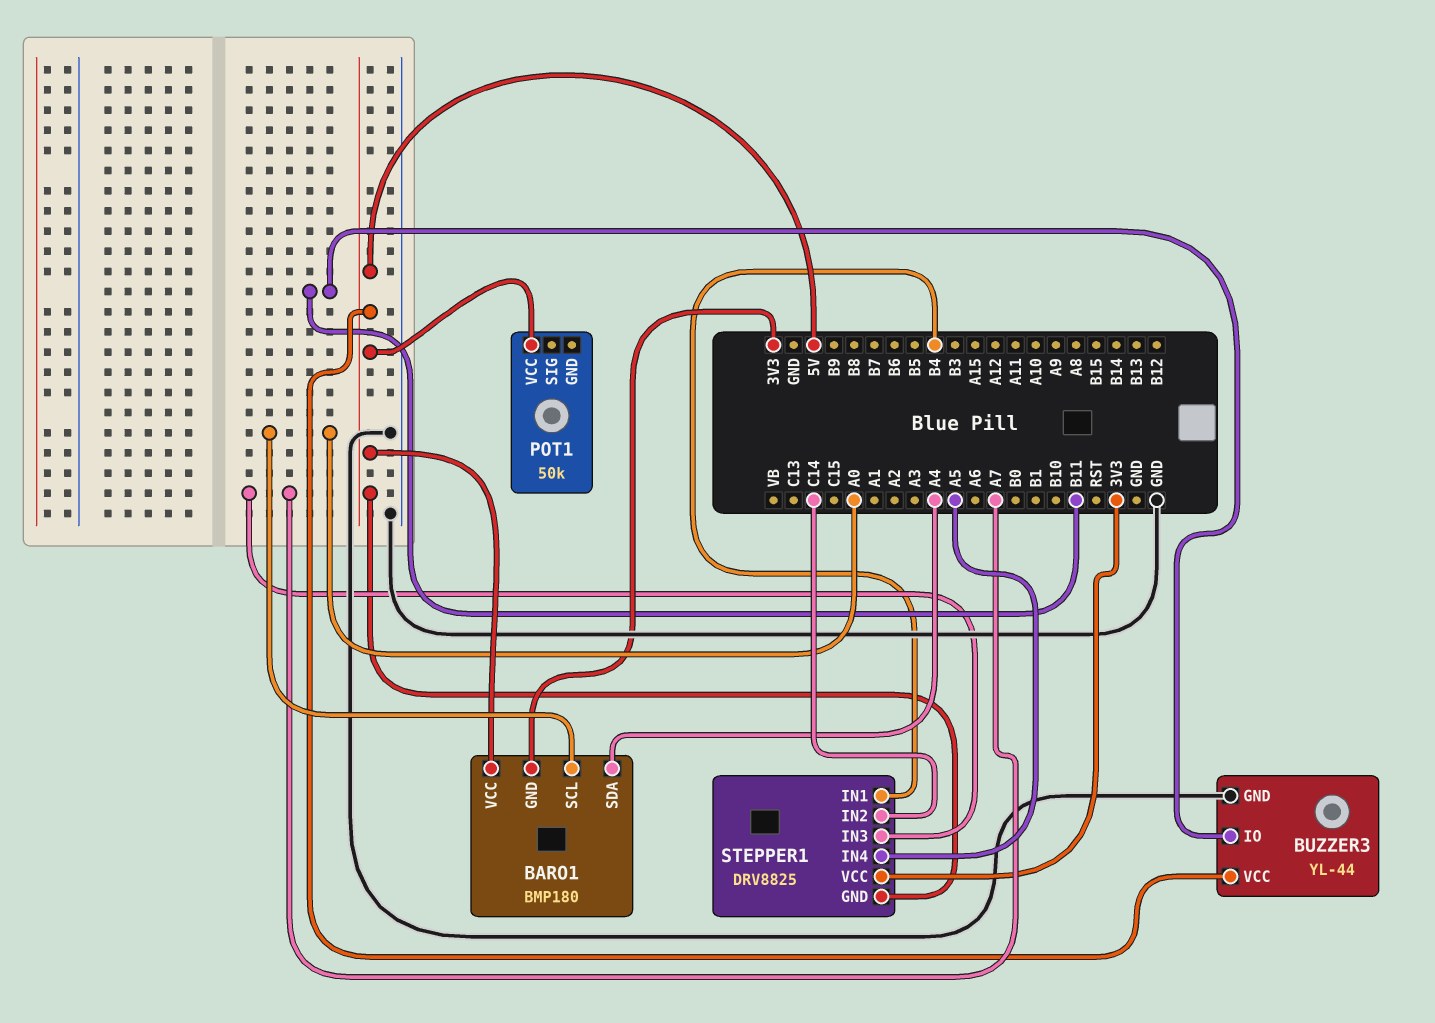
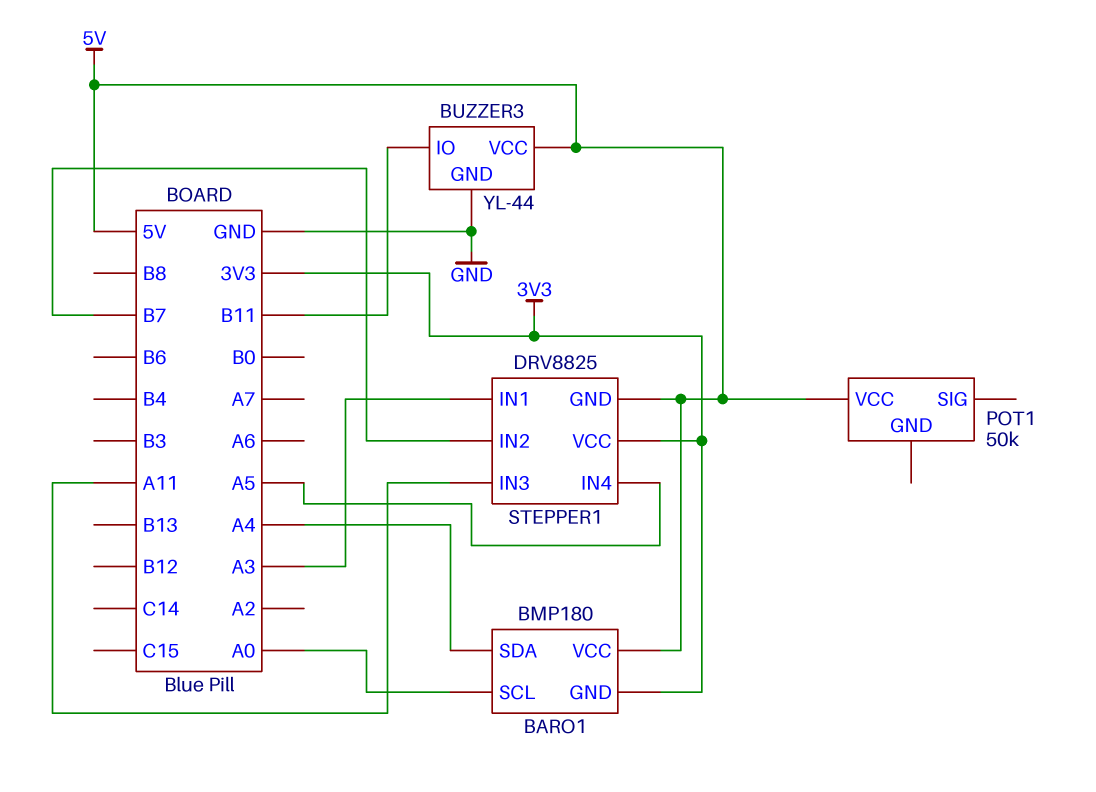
STEPPER1 pin IN1: B4 -> A3
STEPPER1 pin IN2: C14 -> B7
STEPPER1 pin IN3: A7 -> A11

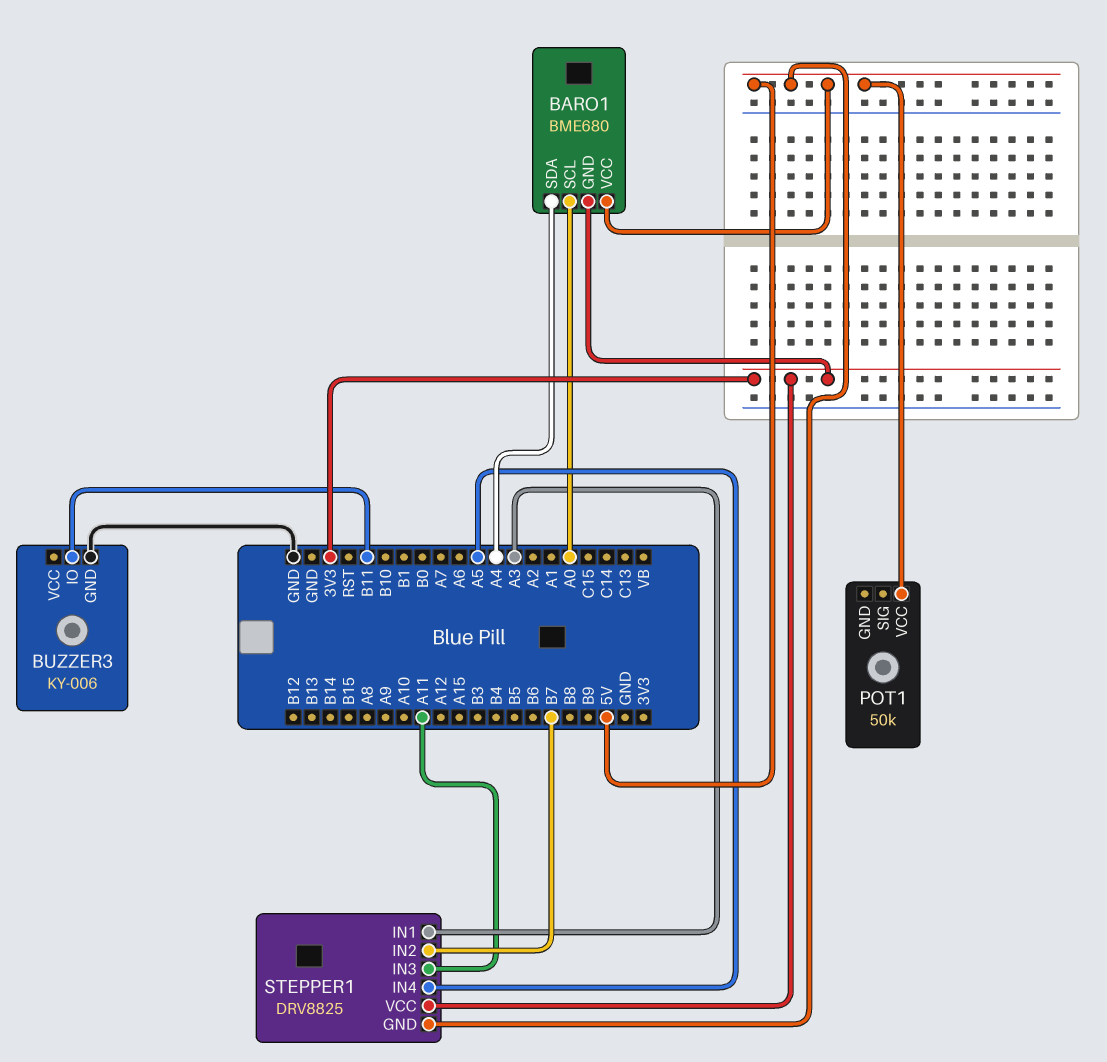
BARO1: BMP180 -> BME680
BUZZER3: YL-44 -> KY-006
BUZZER3 pin VCC: 5V -> none

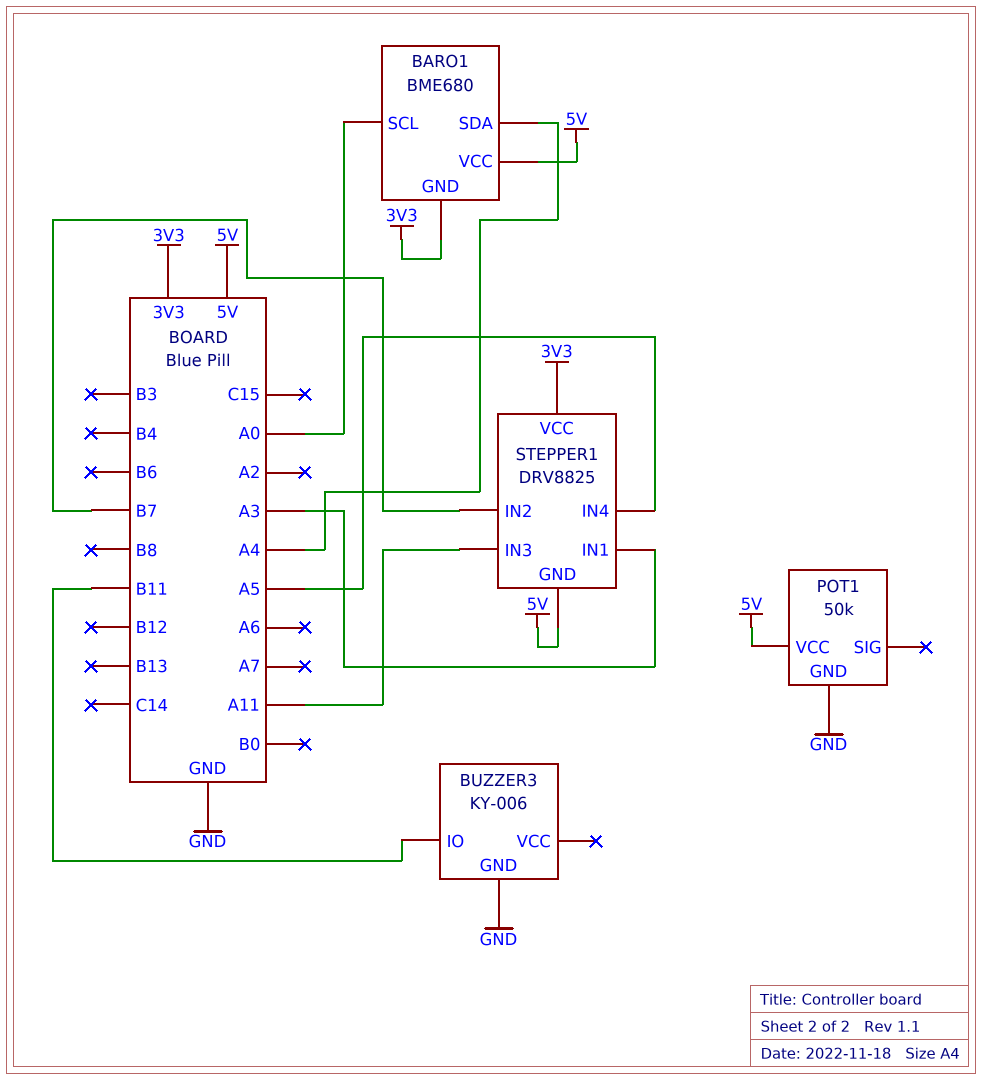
POT1 pin GND: none -> GND

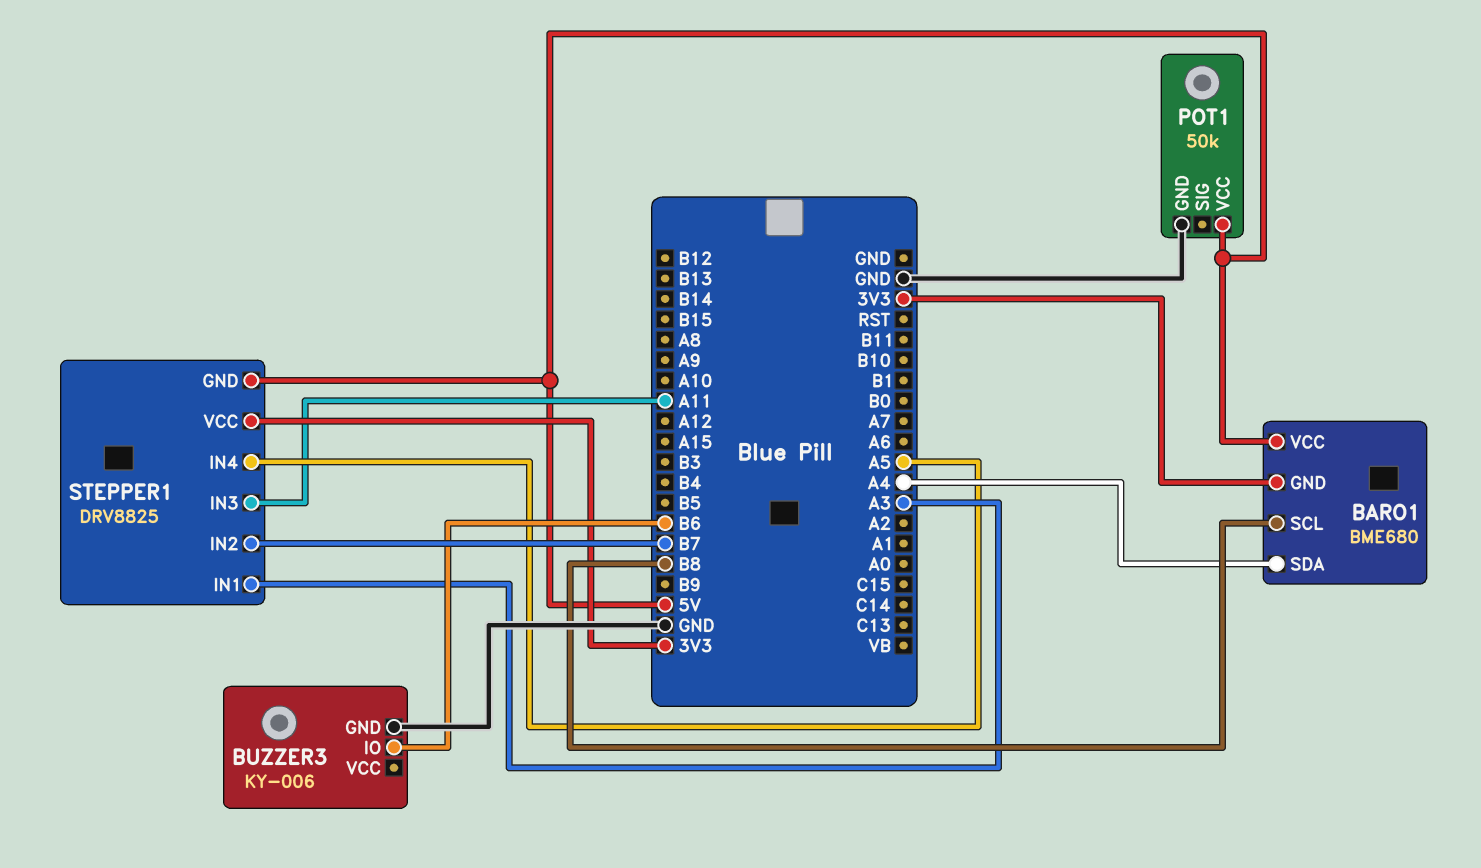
BARO1 pin SCL: A0 -> B8
BUZZER3 pin IO: B11 -> B6

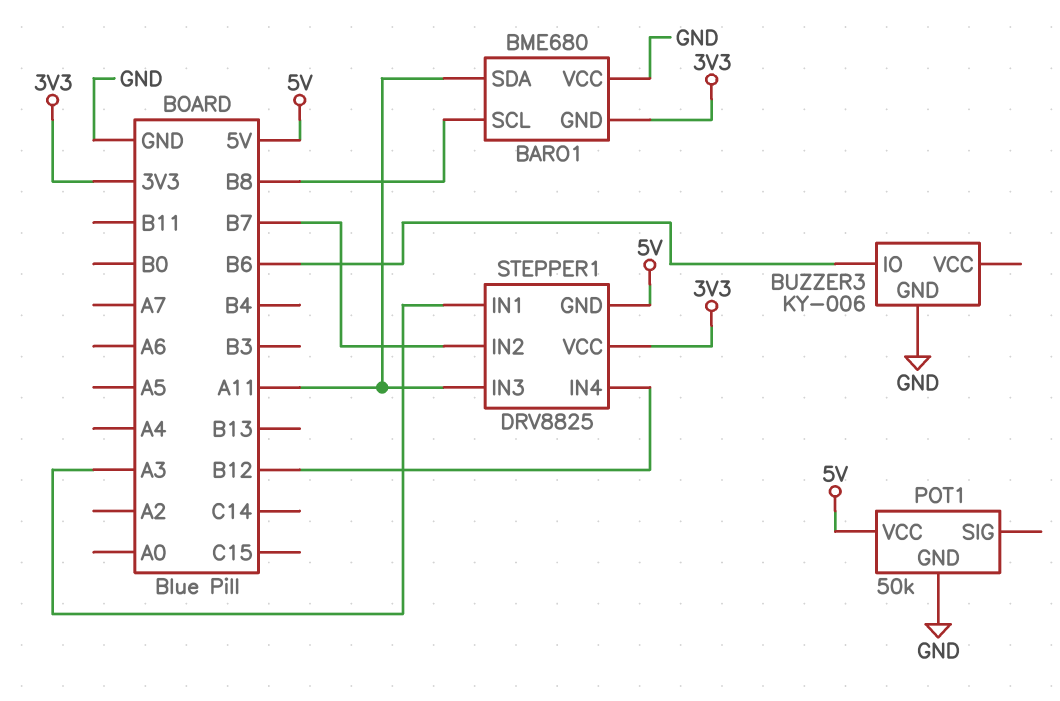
BARO1 pin SDA: A4 -> A11
BARO1 pin VCC: 5V -> GND
STEPPER1 pin IN4: A5 -> B12

